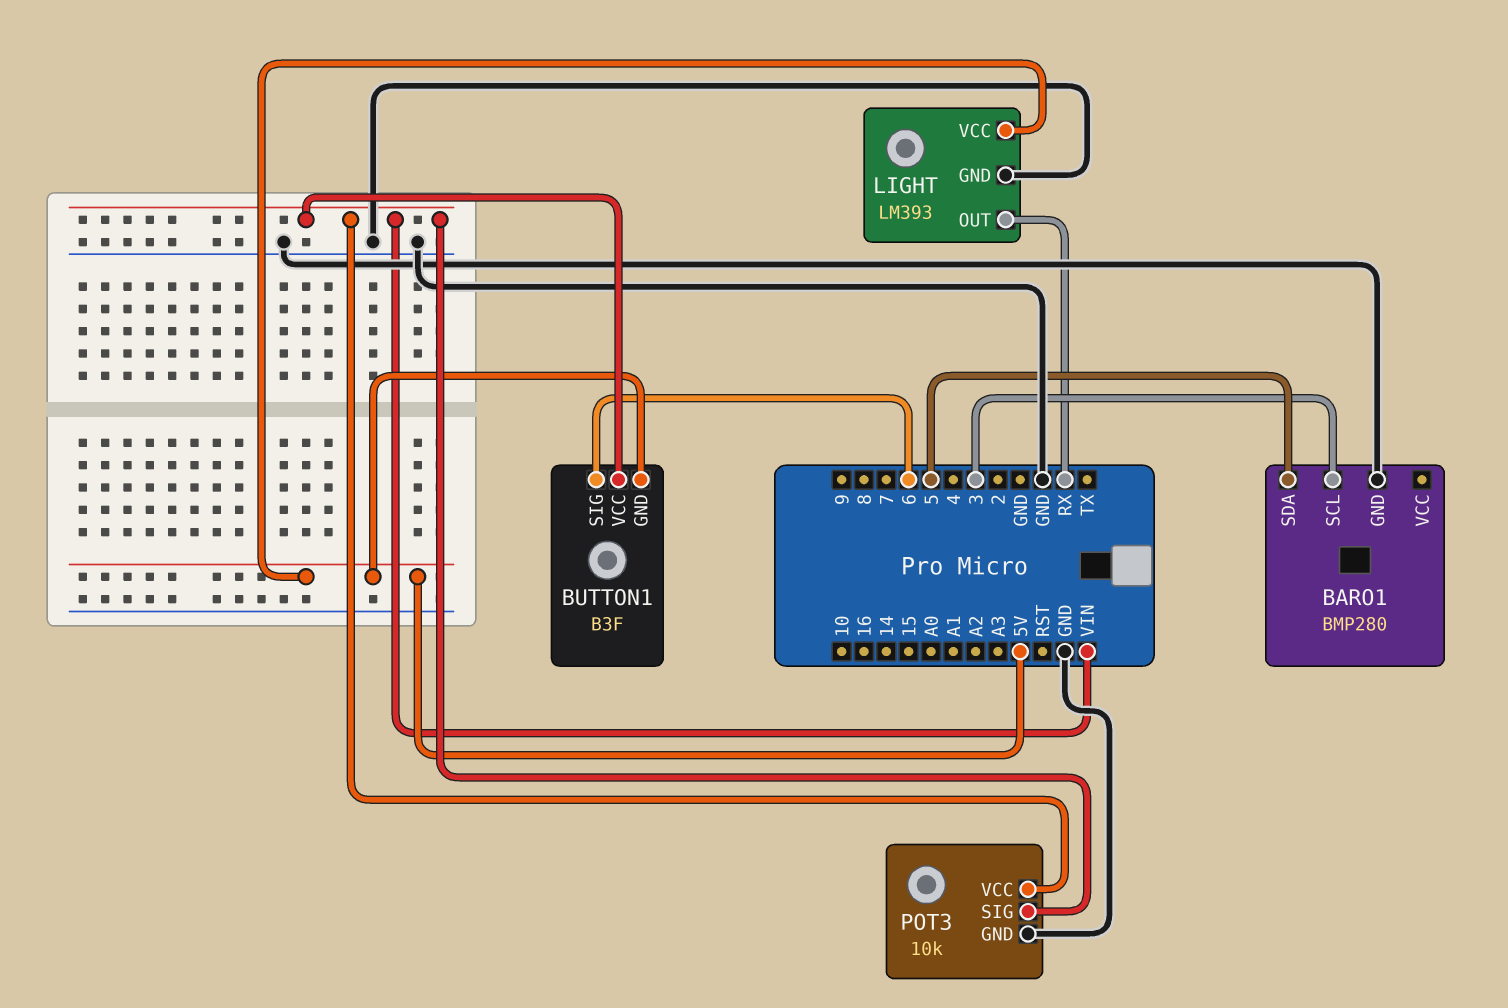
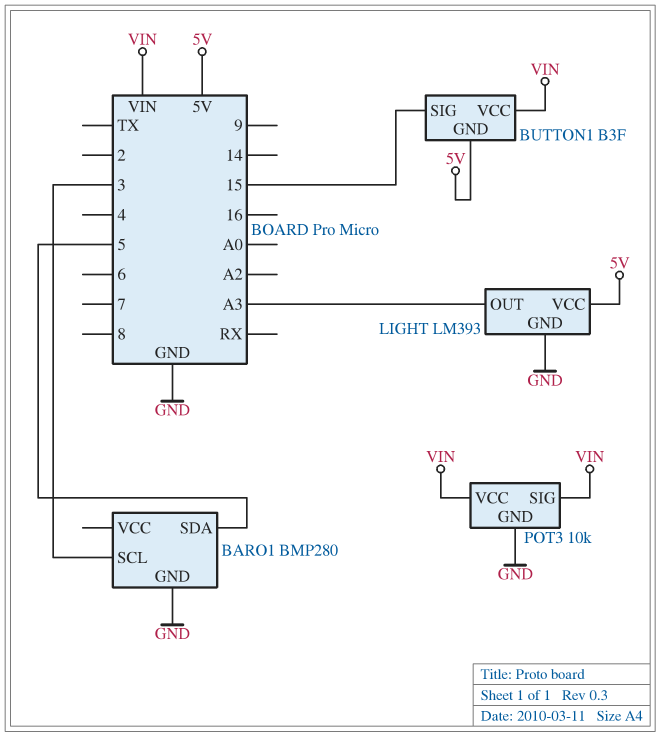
BUTTON1 pin SIG: 6 -> 15
LIGHT pin OUT: RX -> A3

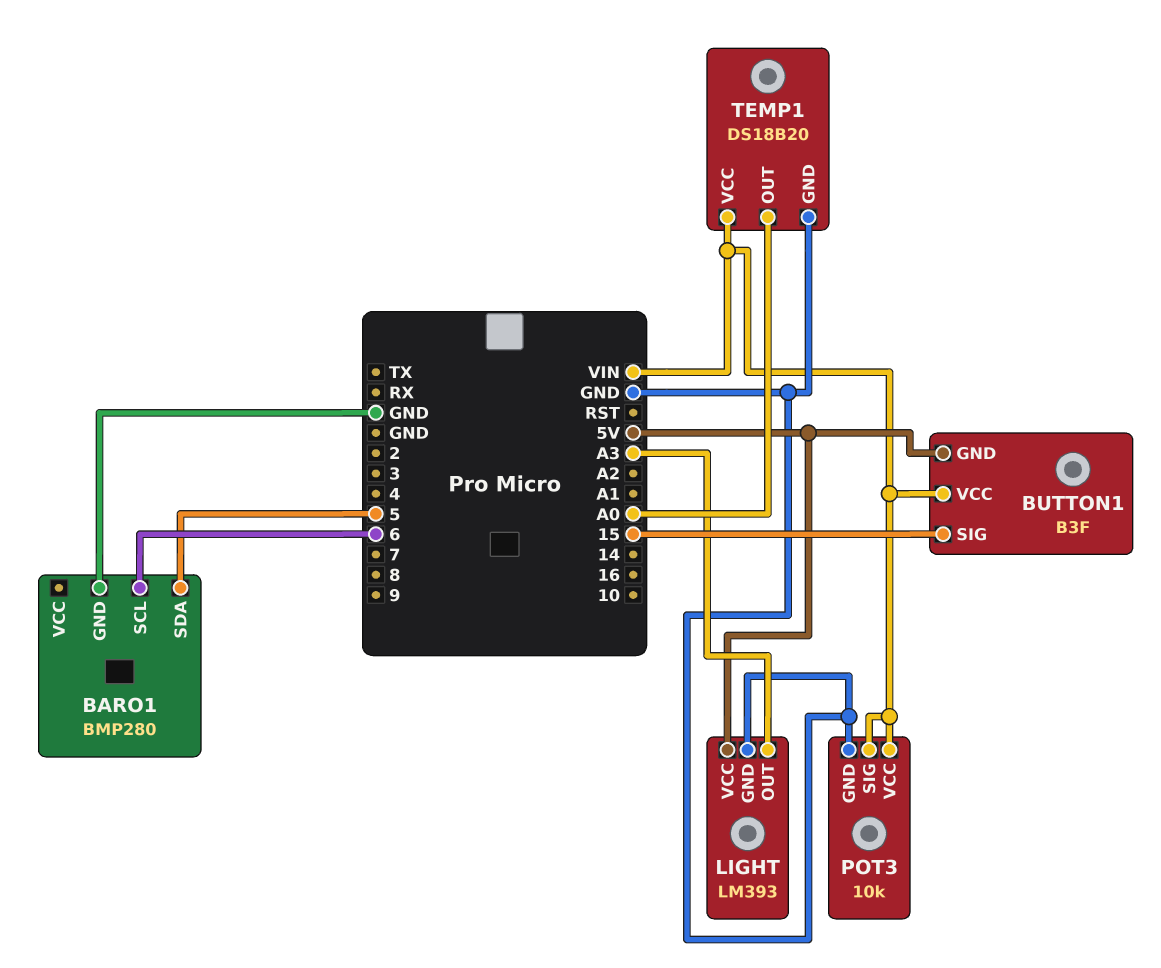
BARO1 pin SCL: 3 -> 6
TEMP1: none -> DS18B20
TEMP1 pin GND: none -> GND
TEMP1 pin OUT: none -> A0
TEMP1 pin VCC: none -> VIN

